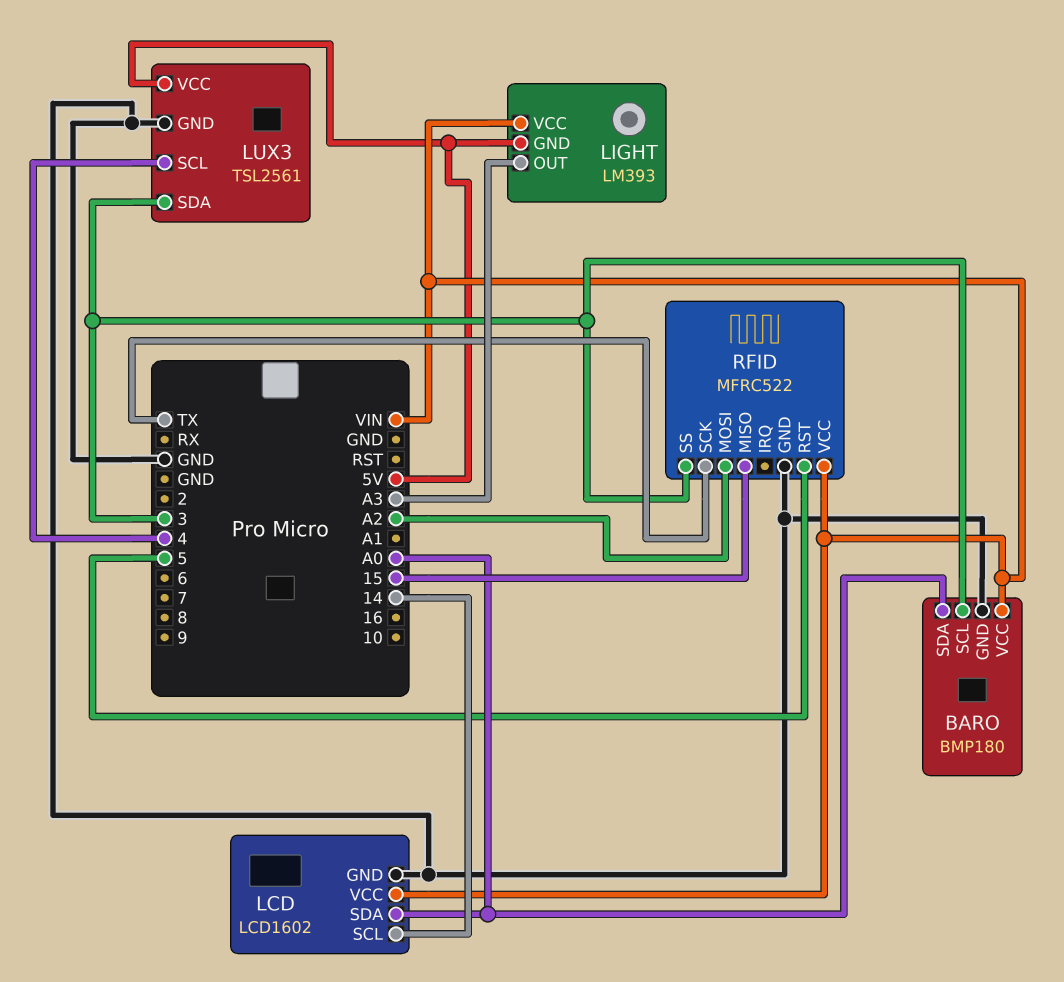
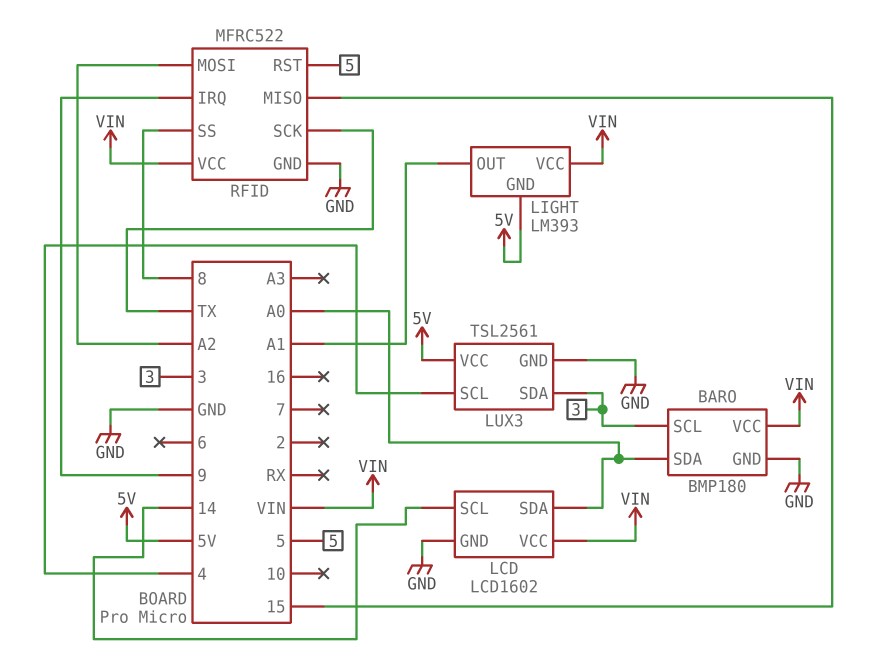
LIGHT pin OUT: A3 -> A1
RFID pin IRQ: none -> 9
RFID pin SS: 3 -> 8

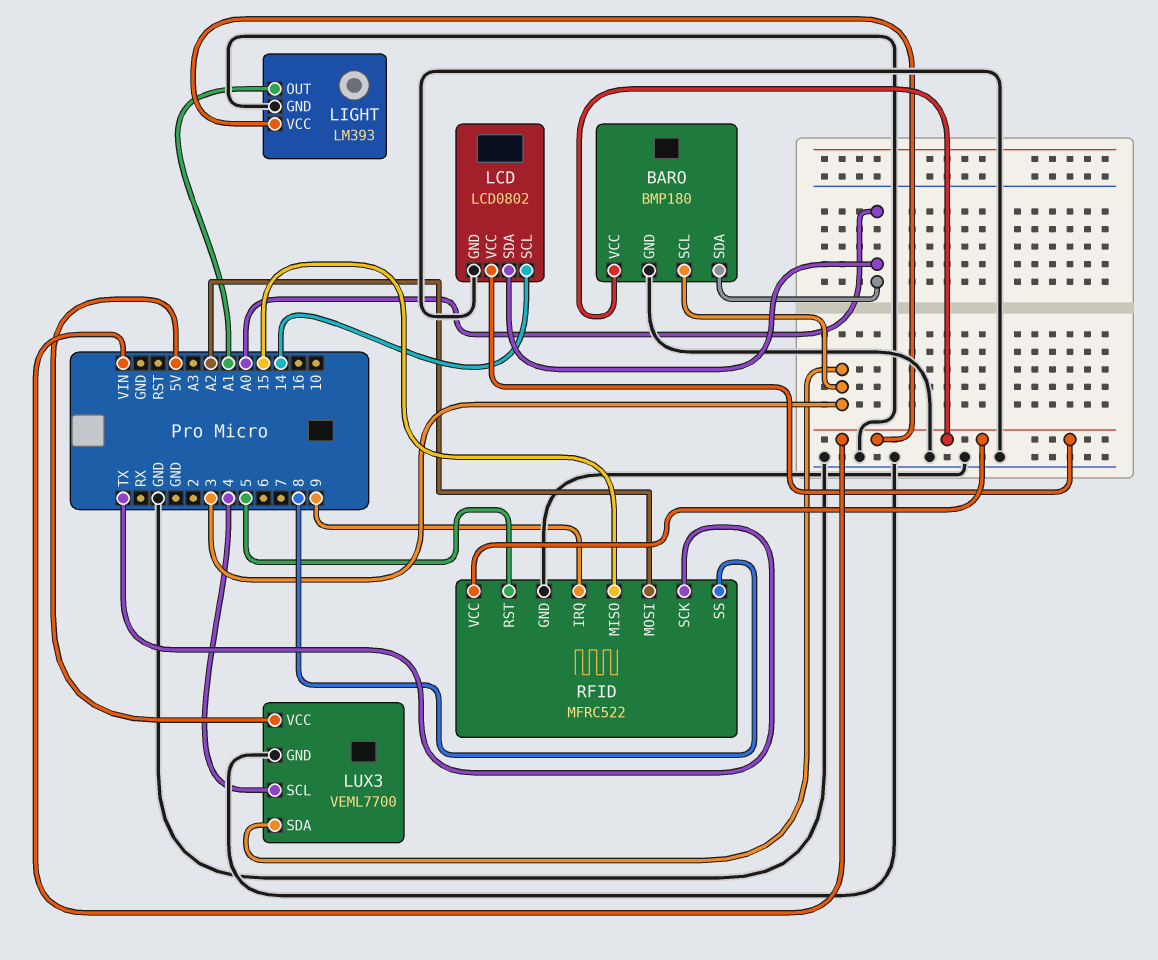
LCD: LCD1602 -> LCD0802
LIGHT pin GND: 5V -> GND
LUX3: TSL2561 -> VEML7700

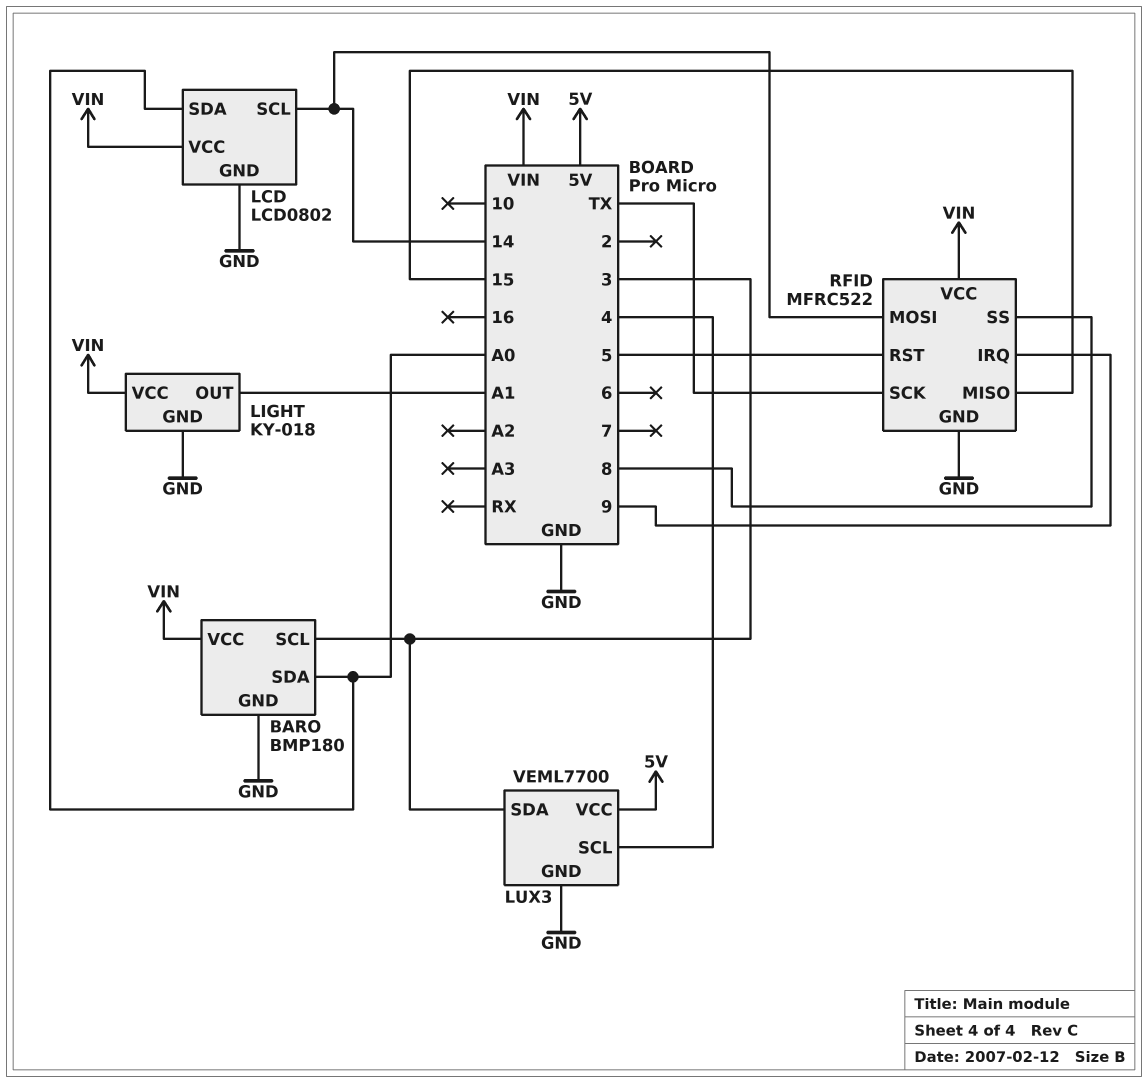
LIGHT: LM393 -> KY-018
RFID pin MOSI: A2 -> 14

